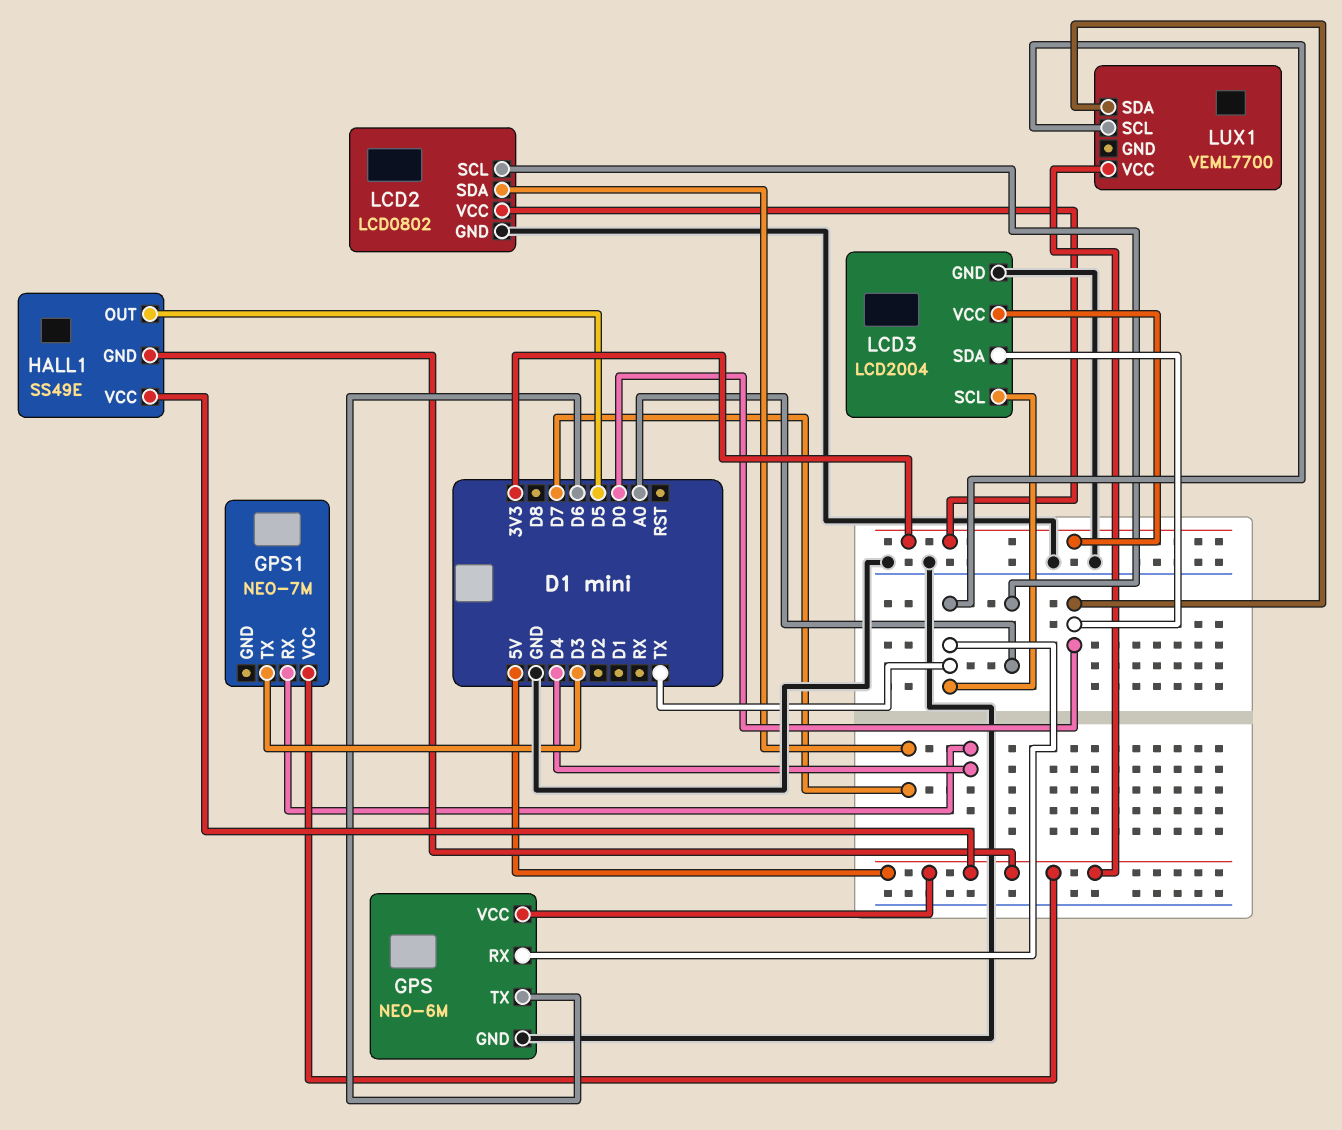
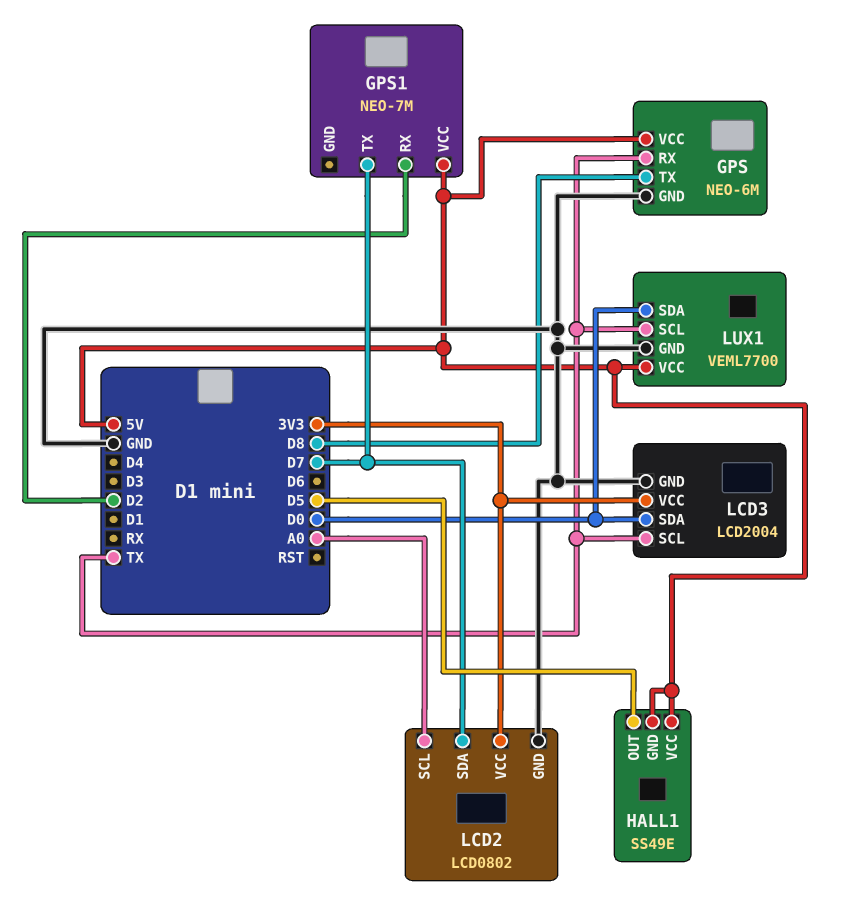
GPS pin TX: D6 -> D8
GPS1 pin RX: D4 -> D2
GPS1 pin TX: D3 -> D7
LUX1 pin GND: none -> GND

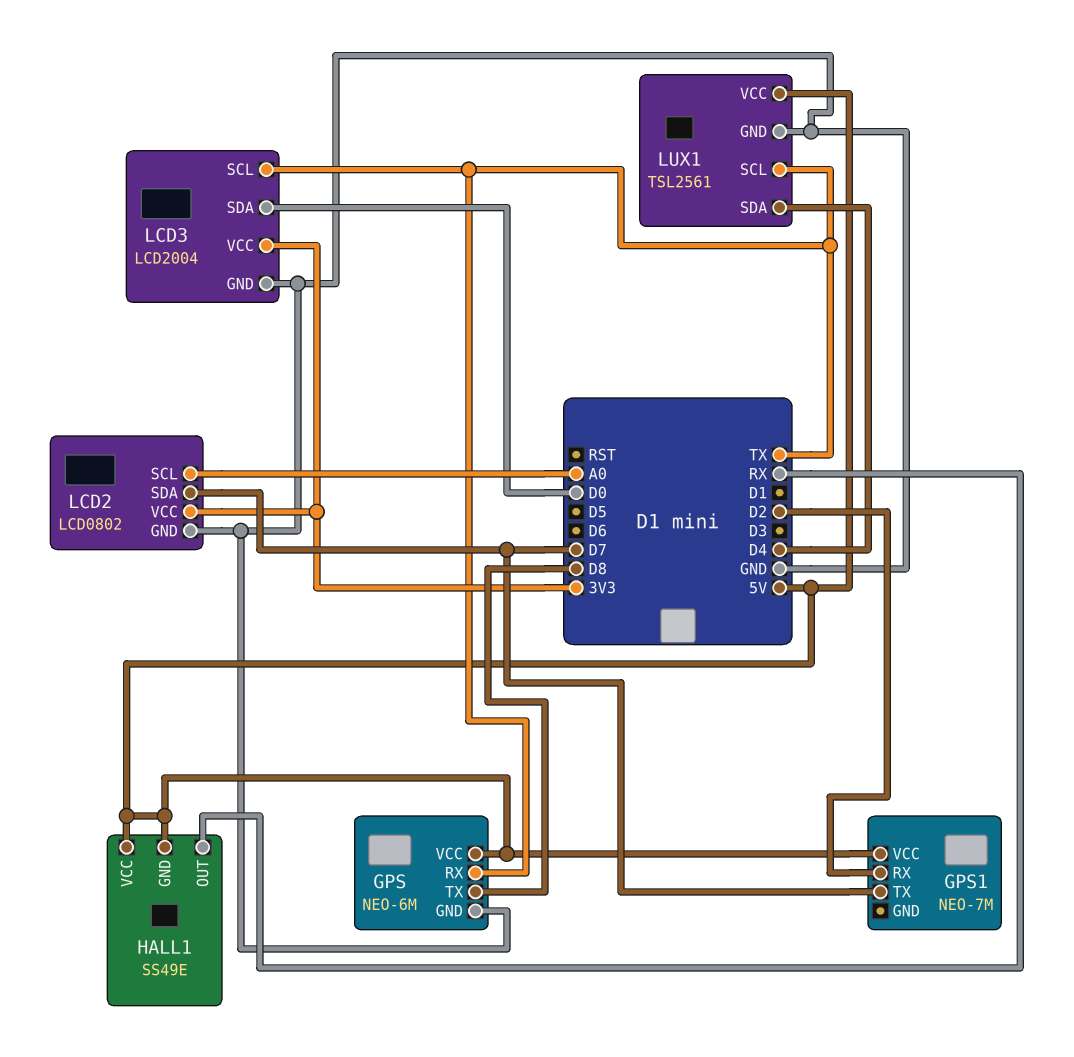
HALL1 pin OUT: D5 -> RX
LUX1: VEML7700 -> TSL2561
LUX1 pin SDA: D0 -> D4

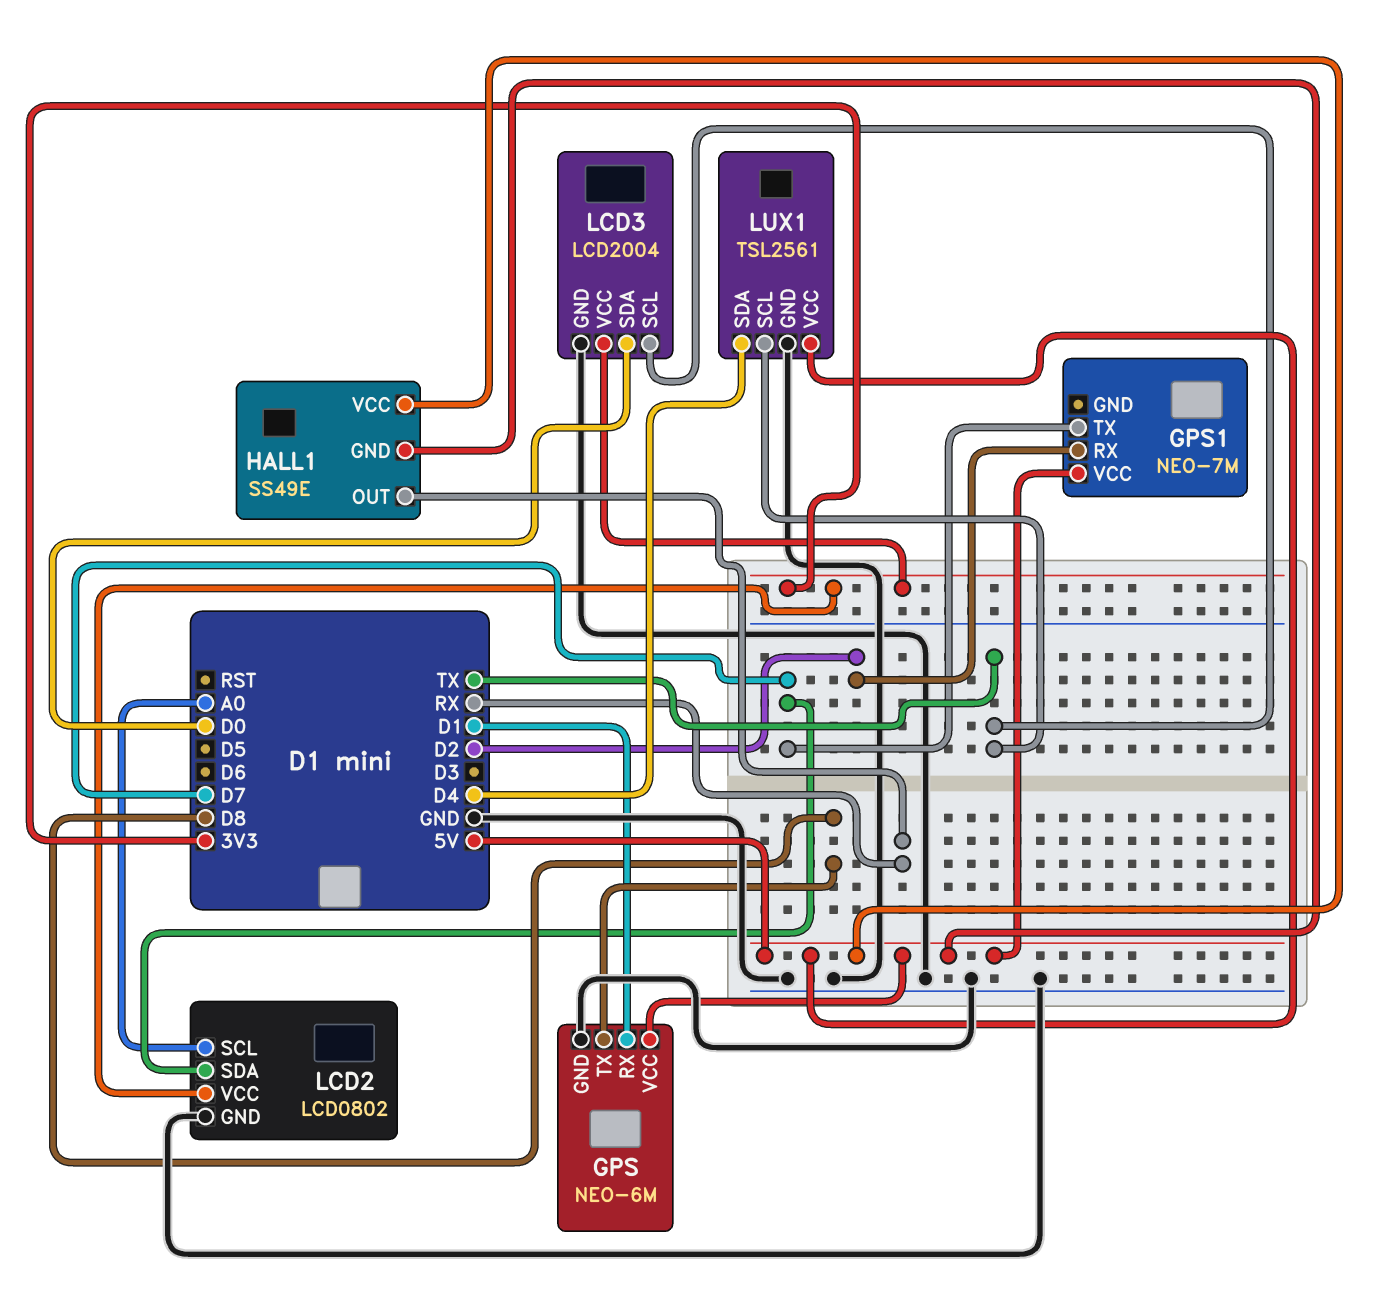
GPS pin RX: TX -> D1

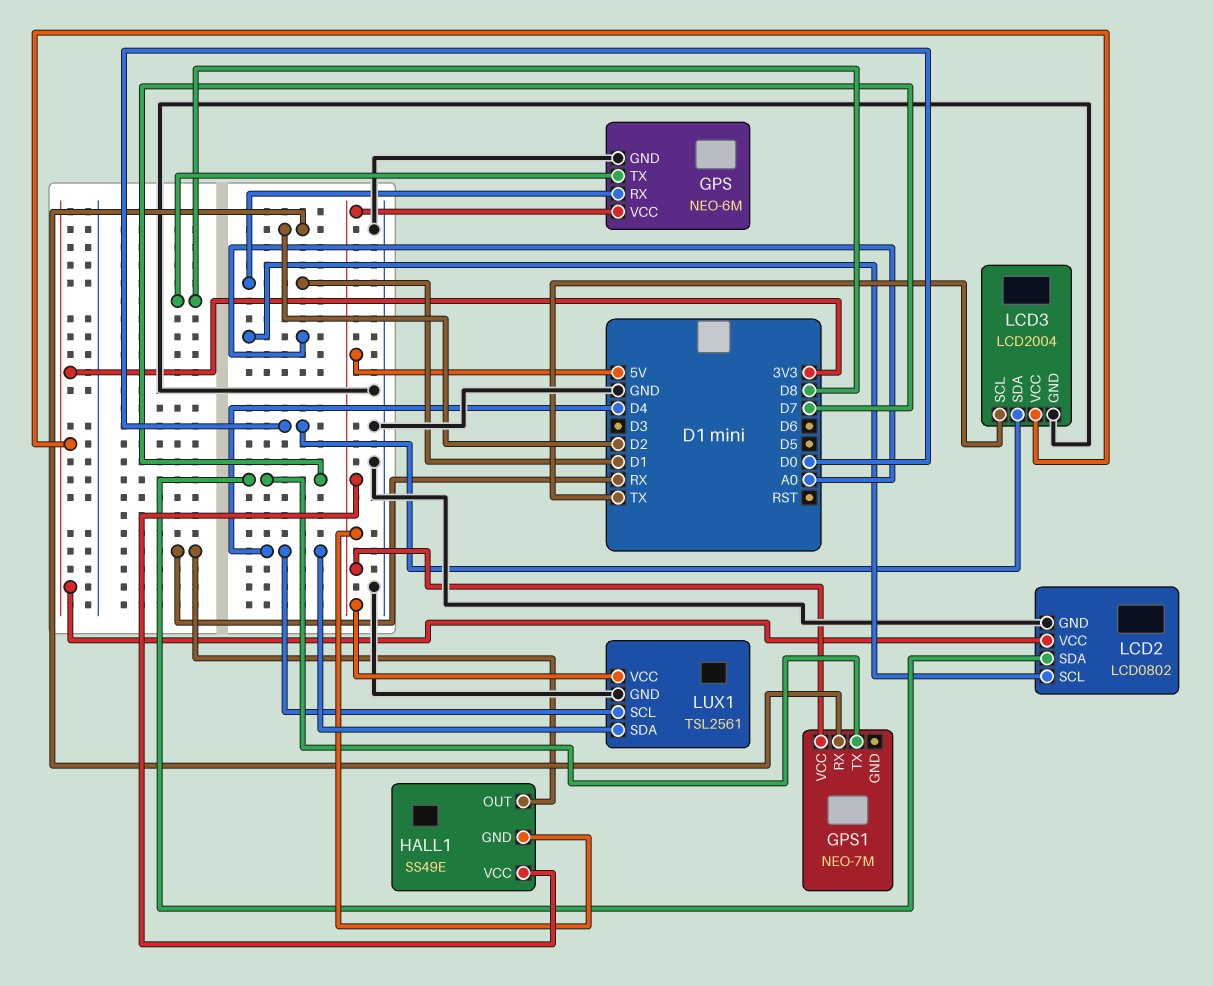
LUX1 pin SCL: TX -> D4

